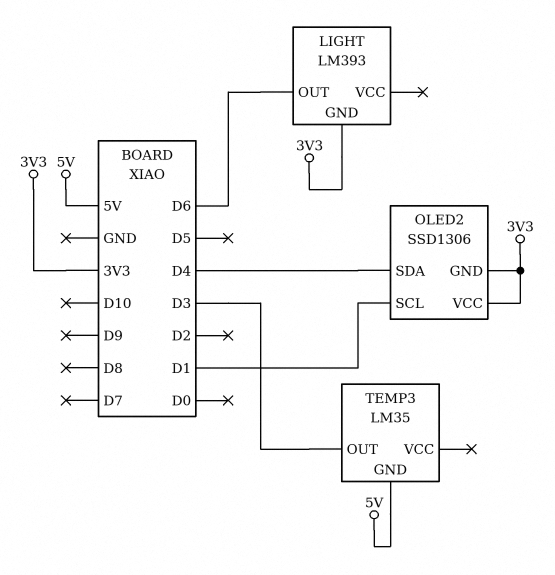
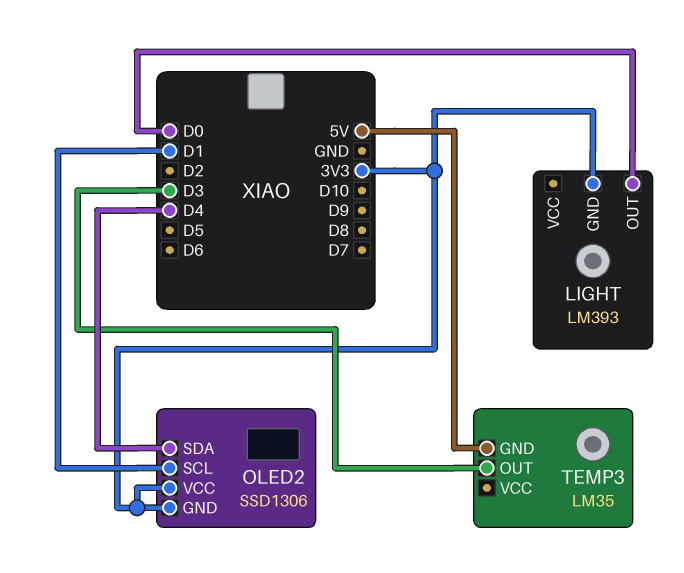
LIGHT pin OUT: D6 -> D0

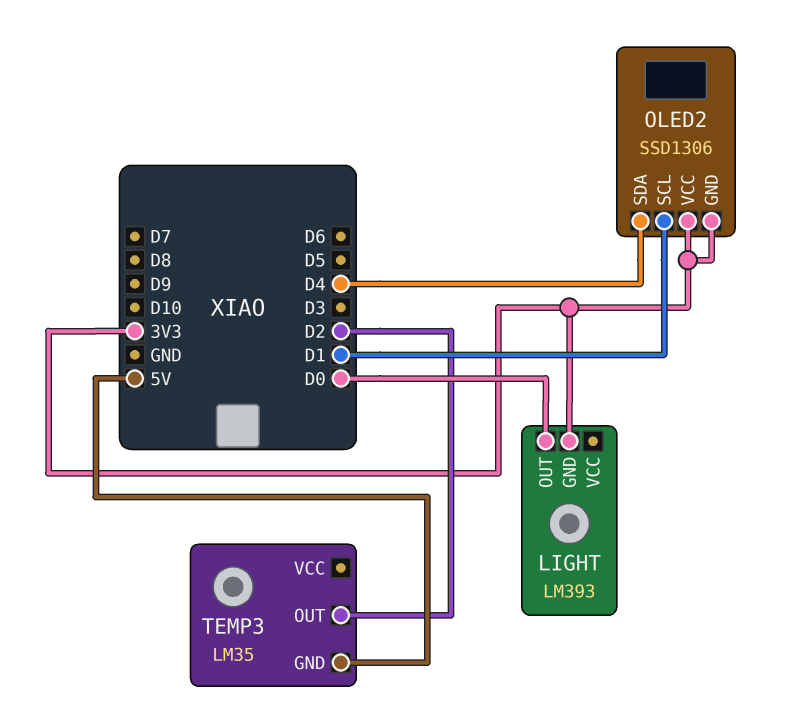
TEMP3 pin OUT: D3 -> D2

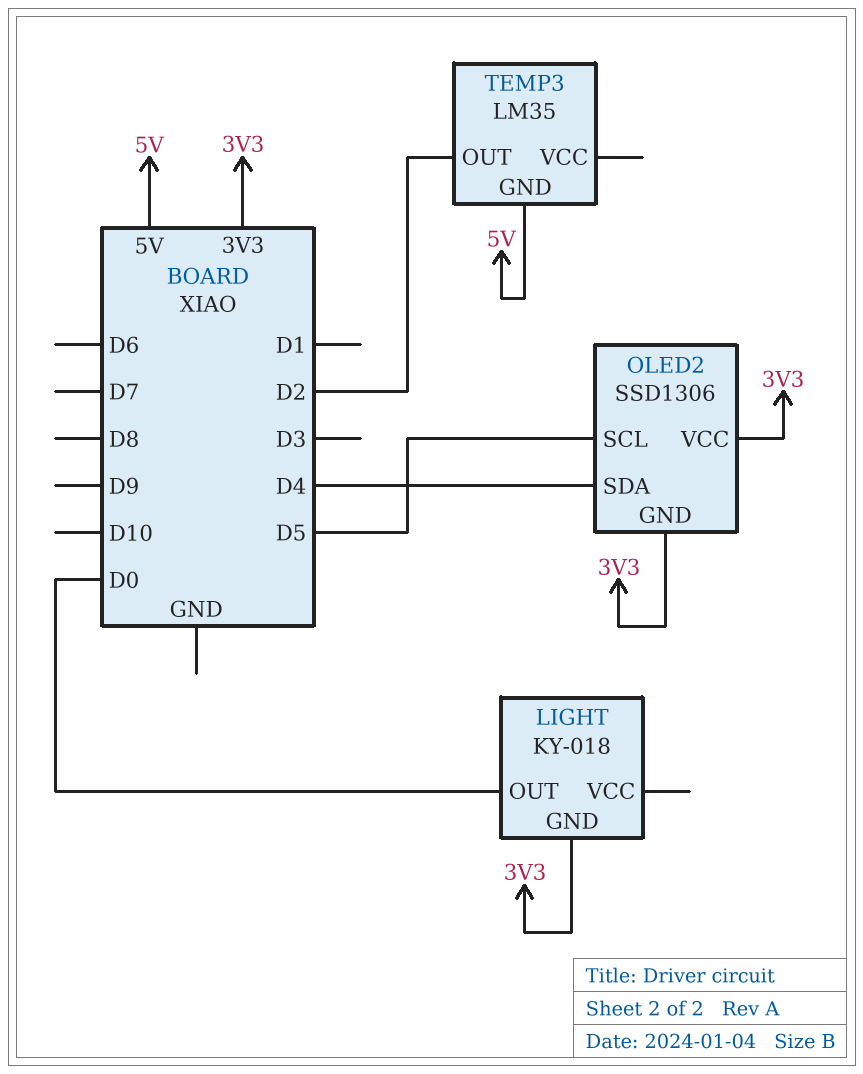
LIGHT: LM393 -> KY-018
OLED2 pin SCL: D1 -> D5

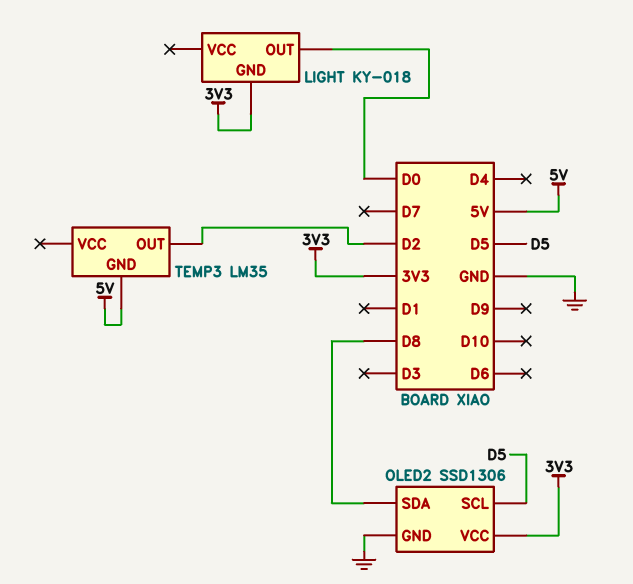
OLED2 pin GND: 3V3 -> GND
OLED2 pin SDA: D4 -> D8

